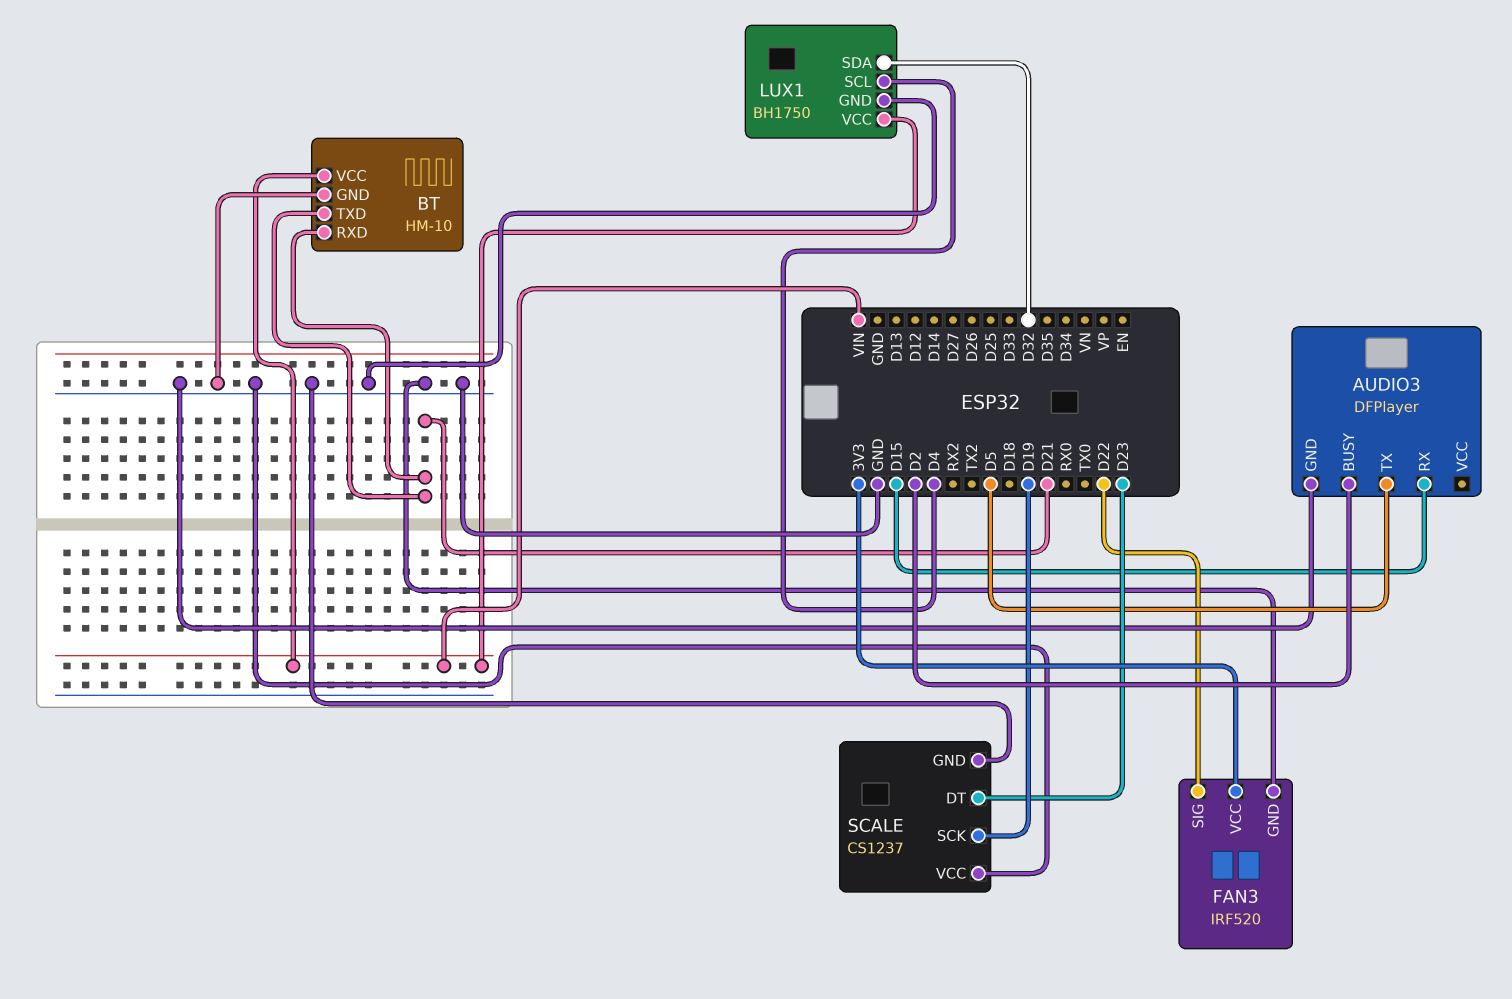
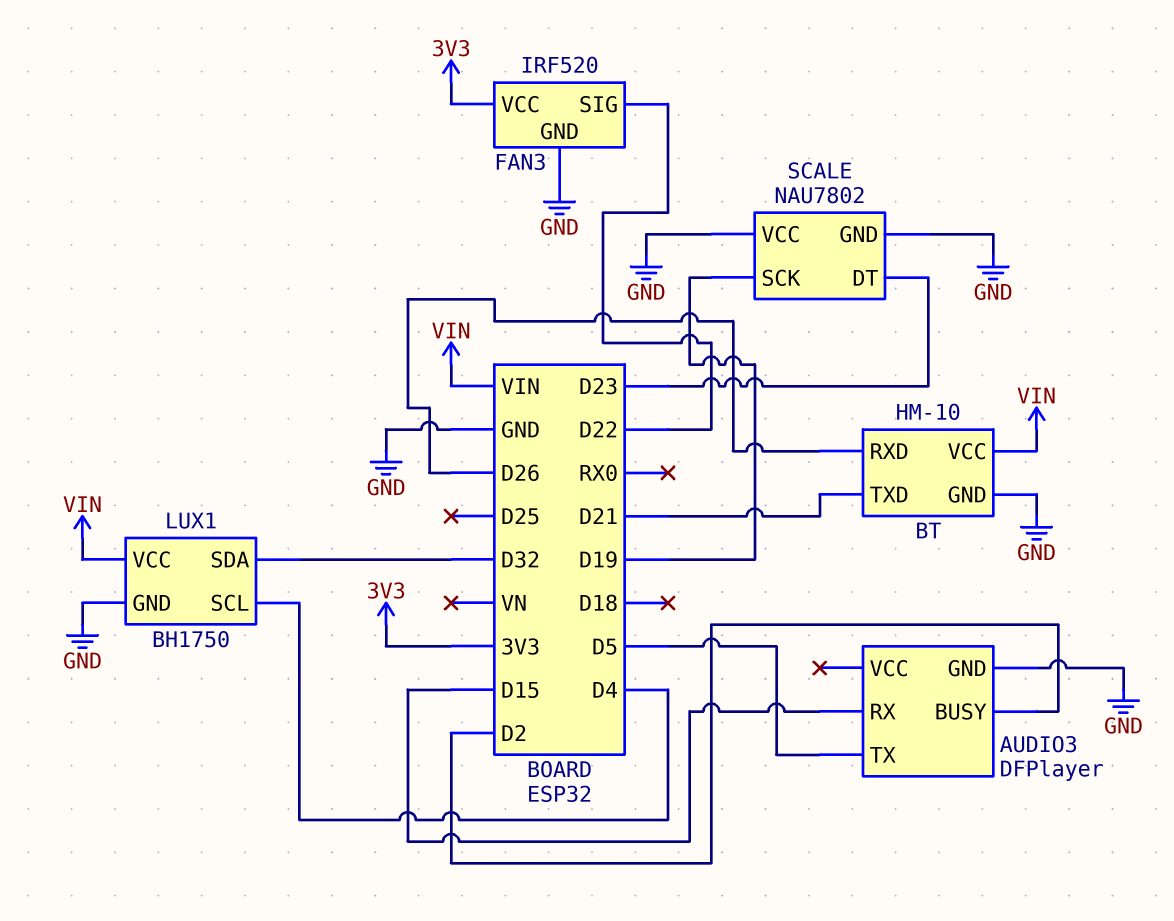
BT pin RXD: D21 -> D26
SCALE: CS1237 -> NAU7802

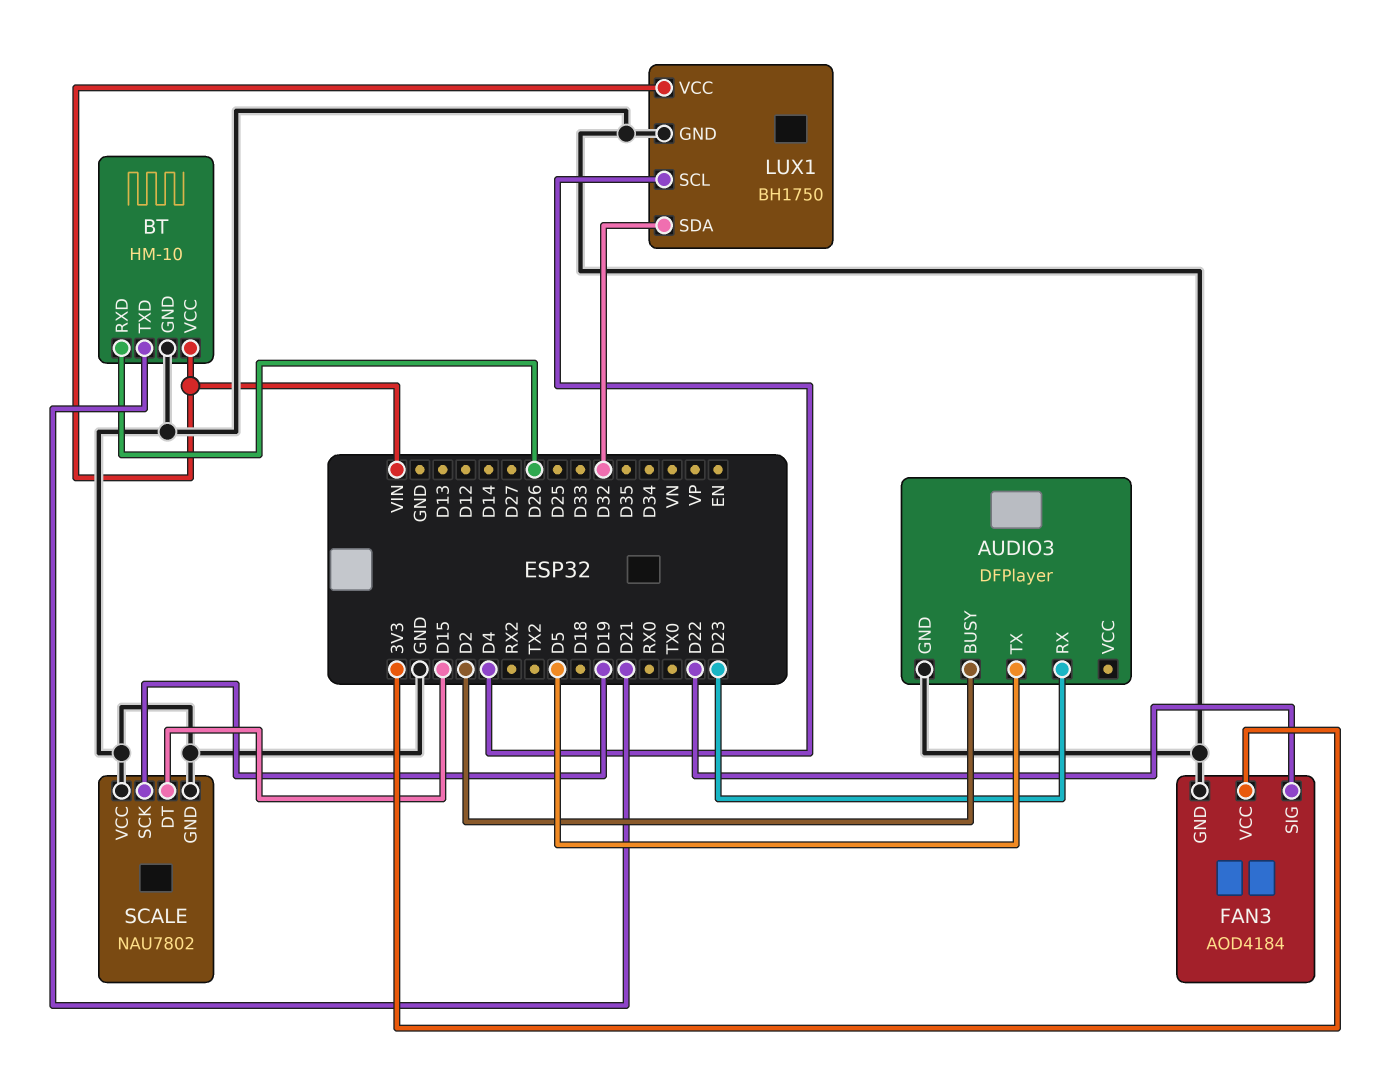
AUDIO3 pin RX: D15 -> D23
FAN3: IRF520 -> AOD4184
SCALE pin DT: D23 -> D15

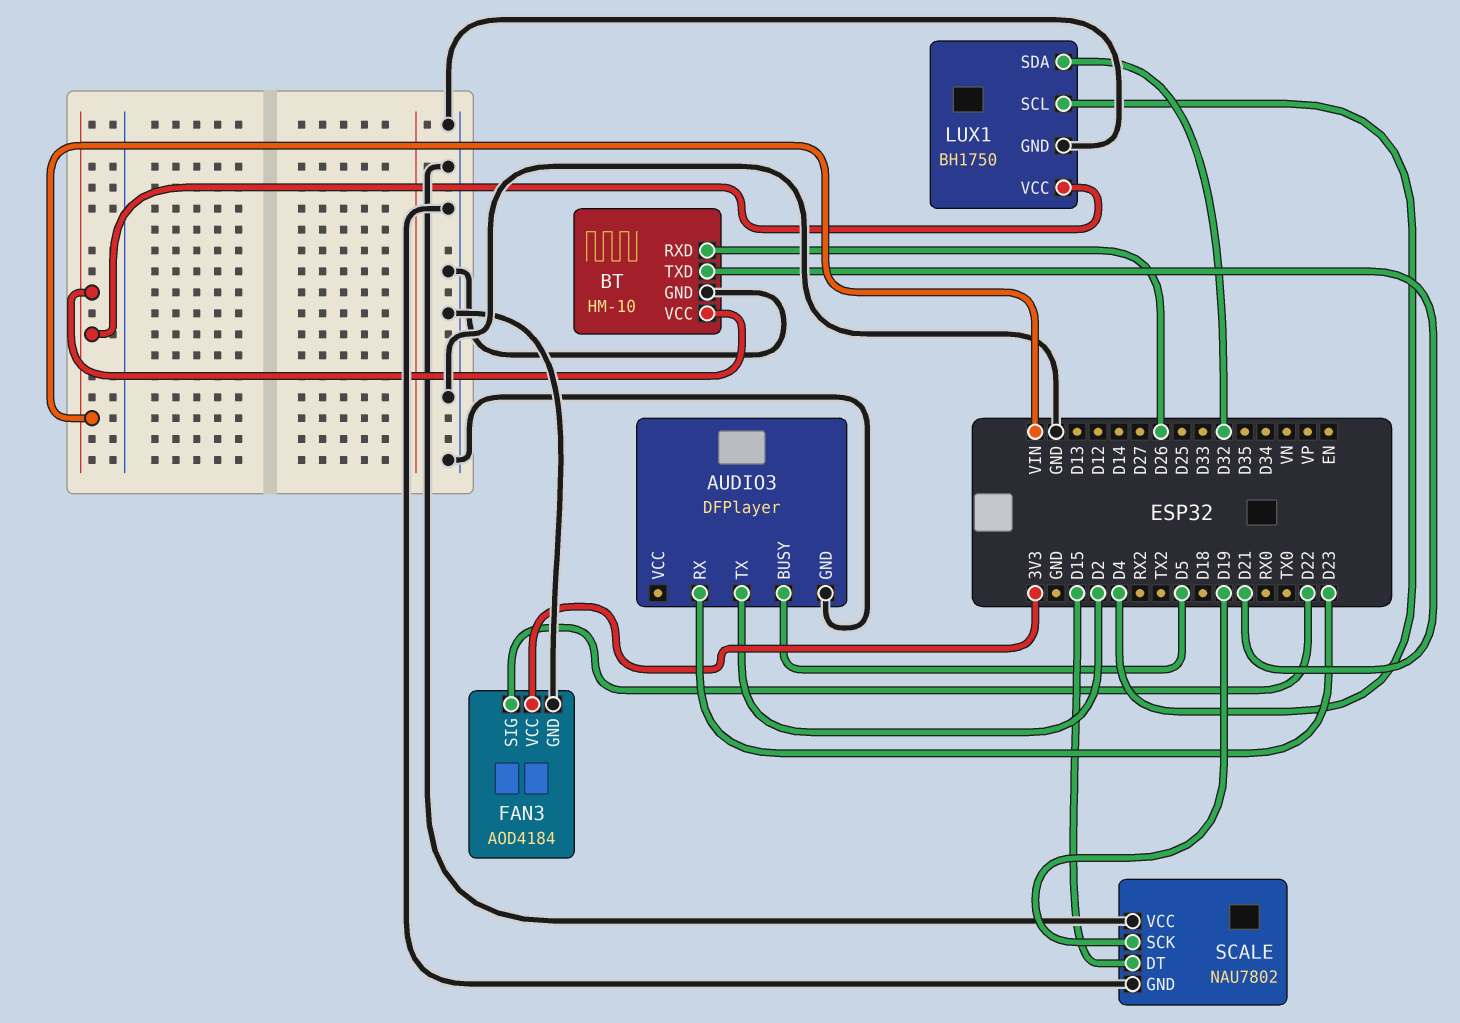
AUDIO3 pin BUSY: D2 -> D5
AUDIO3 pin TX: D5 -> D2

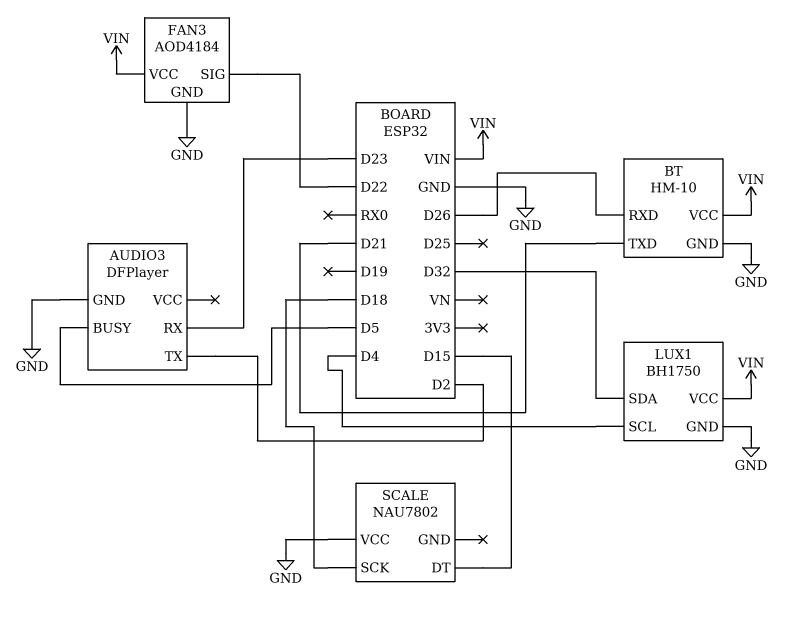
FAN3 pin VCC: 3V3 -> VIN
SCALE pin GND: GND -> none
SCALE pin SCK: D19 -> D18

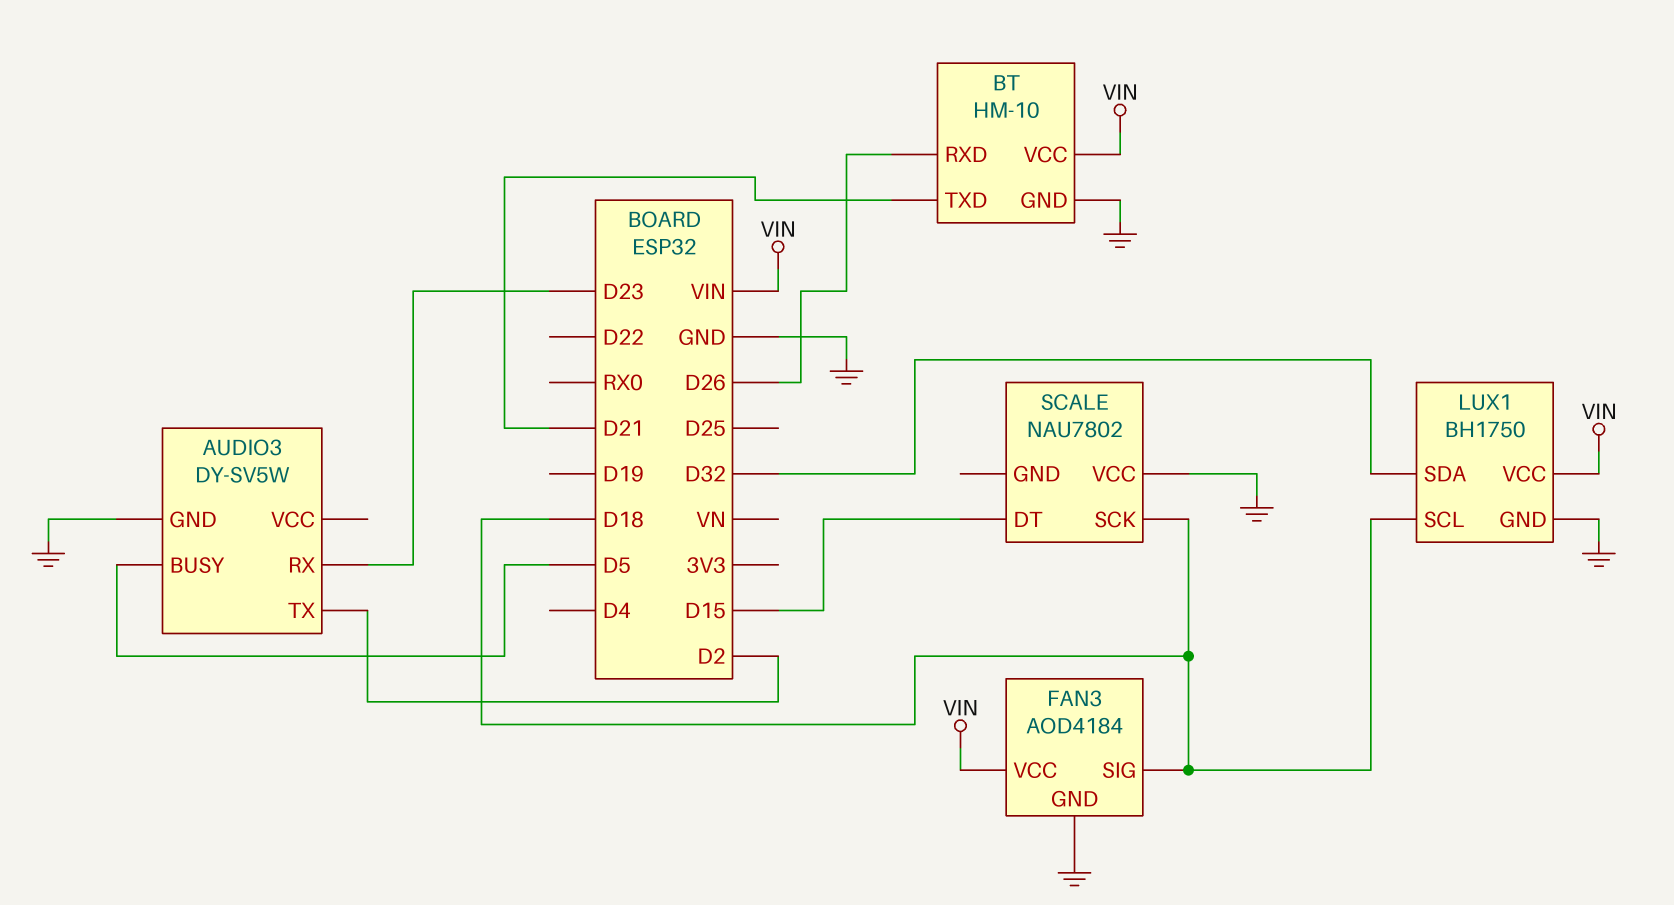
AUDIO3: DFPlayer -> DY-SV5W
FAN3 pin SIG: D22 -> D18
LUX1 pin SCL: D4 -> D18

